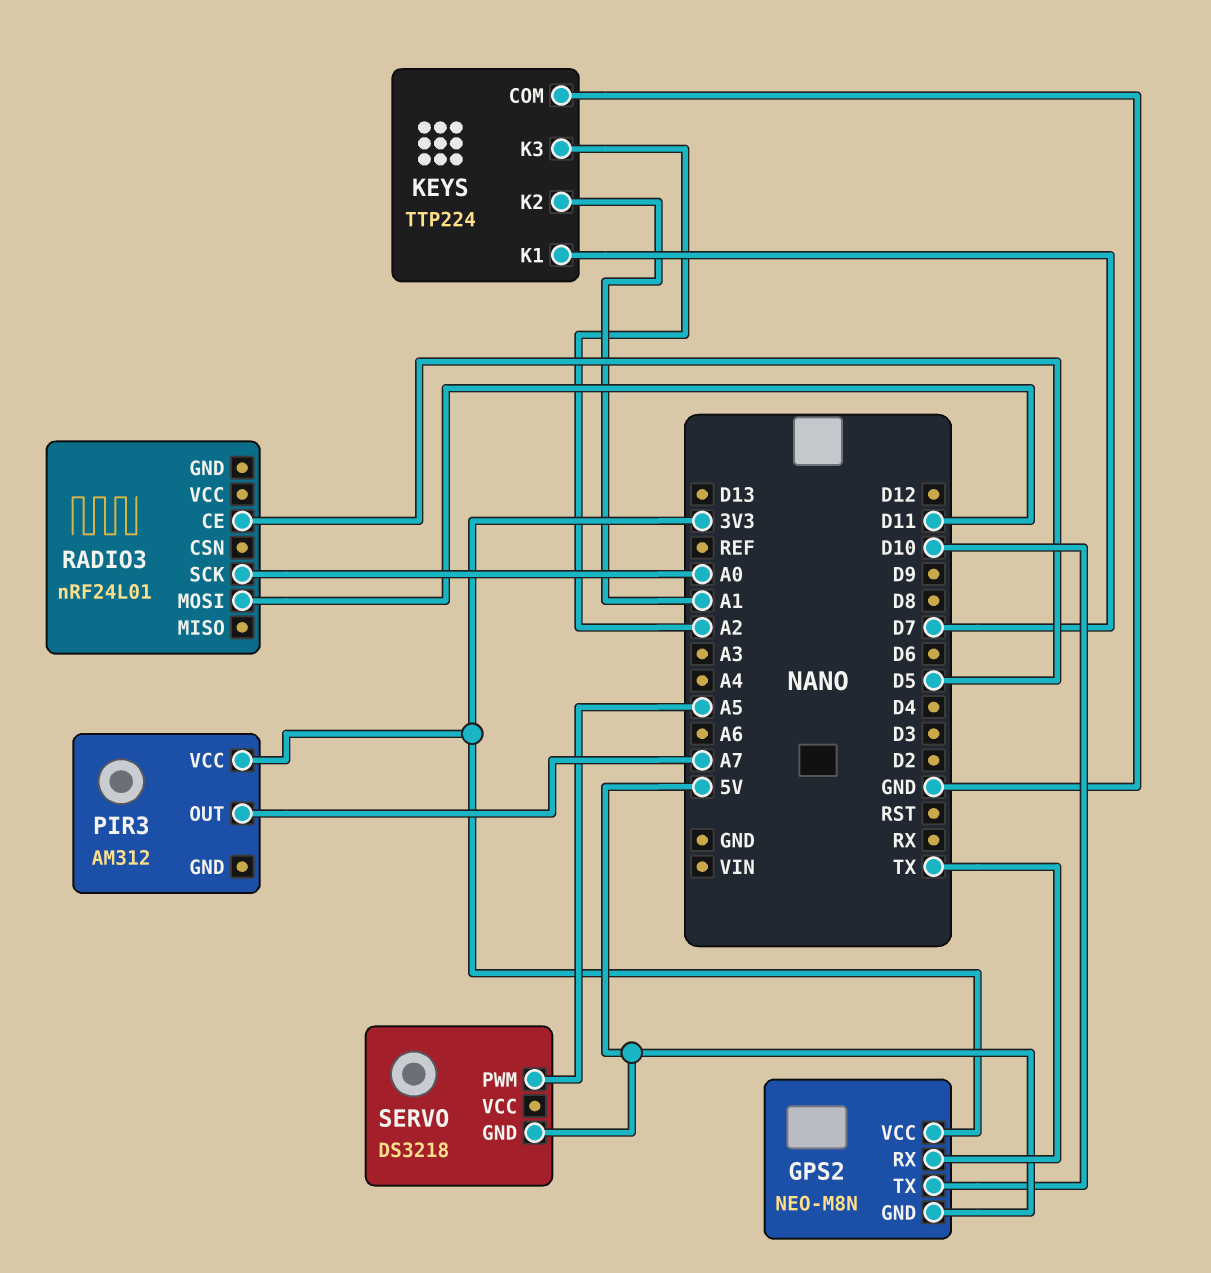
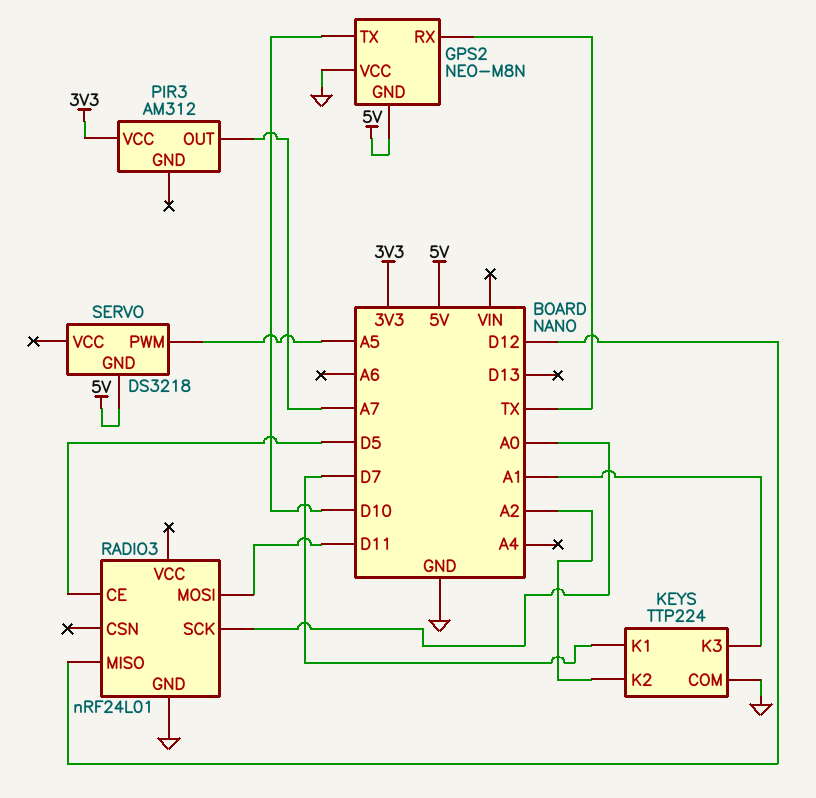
GPS2 pin VCC: 3V3 -> GND
KEYS pin K2: A1 -> A2
KEYS pin K3: A2 -> A1
RADIO3 pin GND: none -> GND
RADIO3 pin MISO: none -> D12

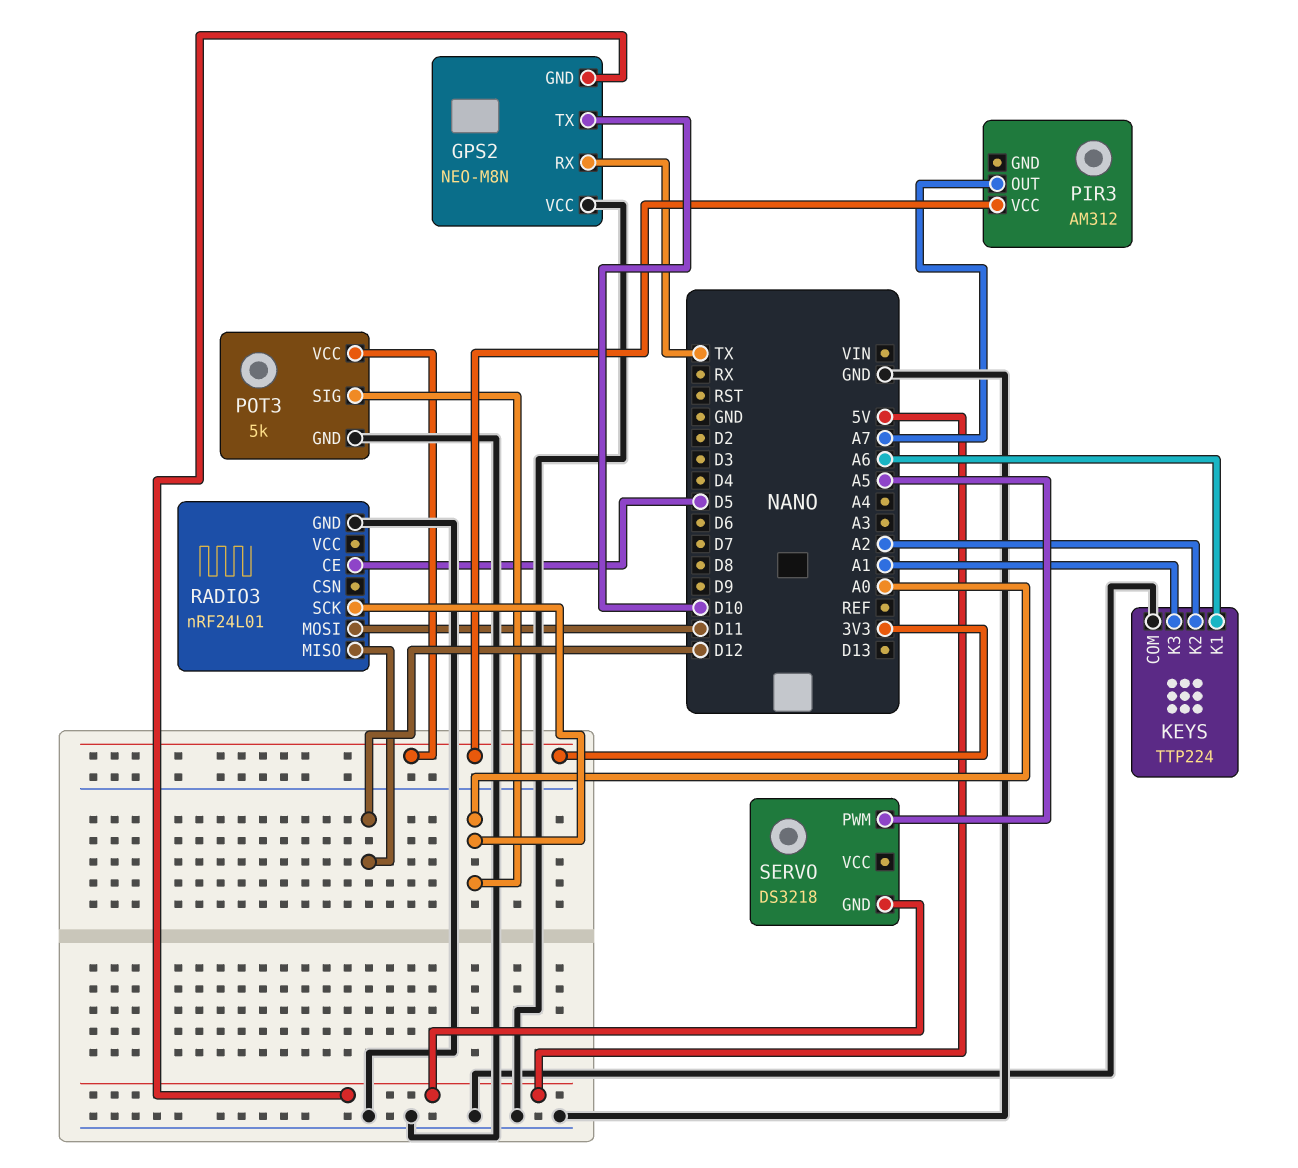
KEYS pin K1: D7 -> A6
POT3: none -> 5k
POT3 pin GND: none -> GND
POT3 pin SIG: none -> A0
POT3 pin VCC: none -> 3V3

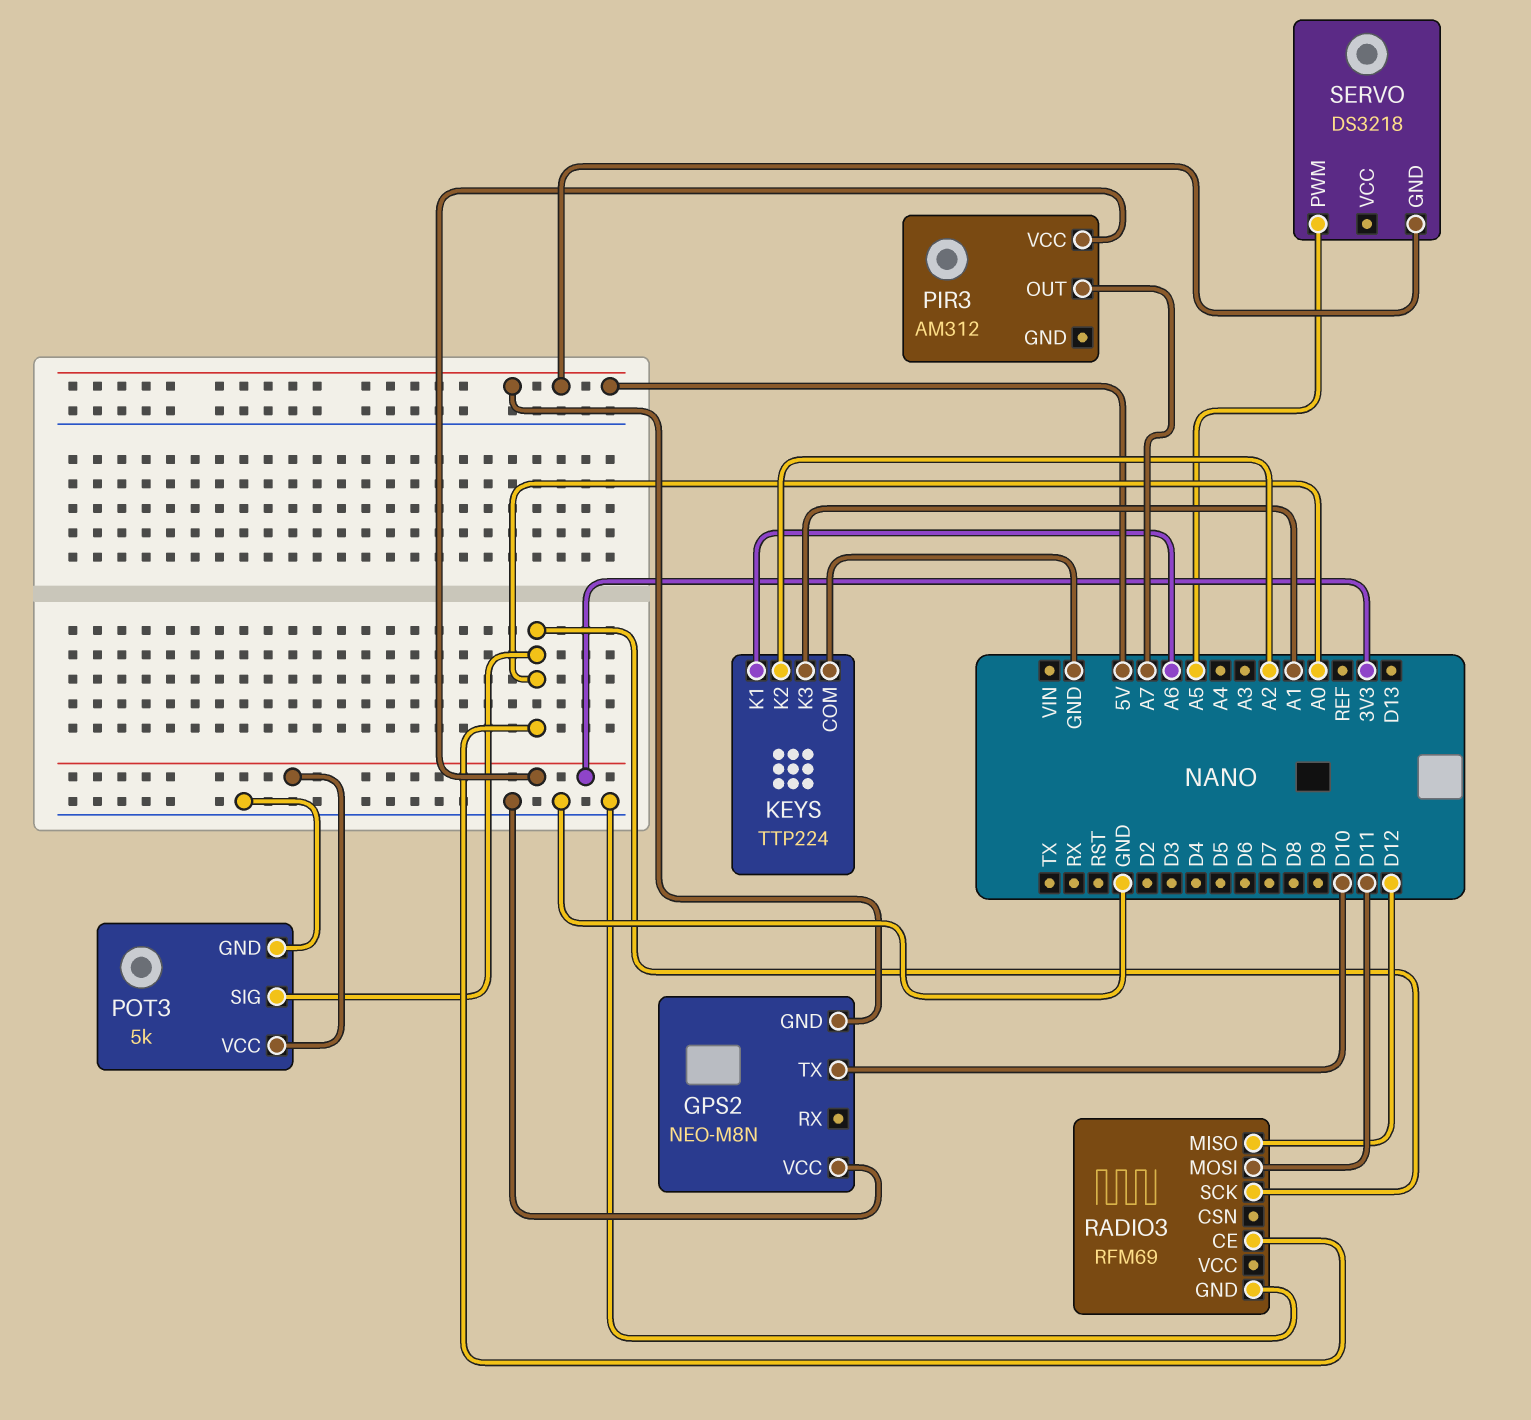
GPS2 pin RX: TX -> none
RADIO3: nRF24L01 -> RFM69
RADIO3 pin CE: D5 -> A0

